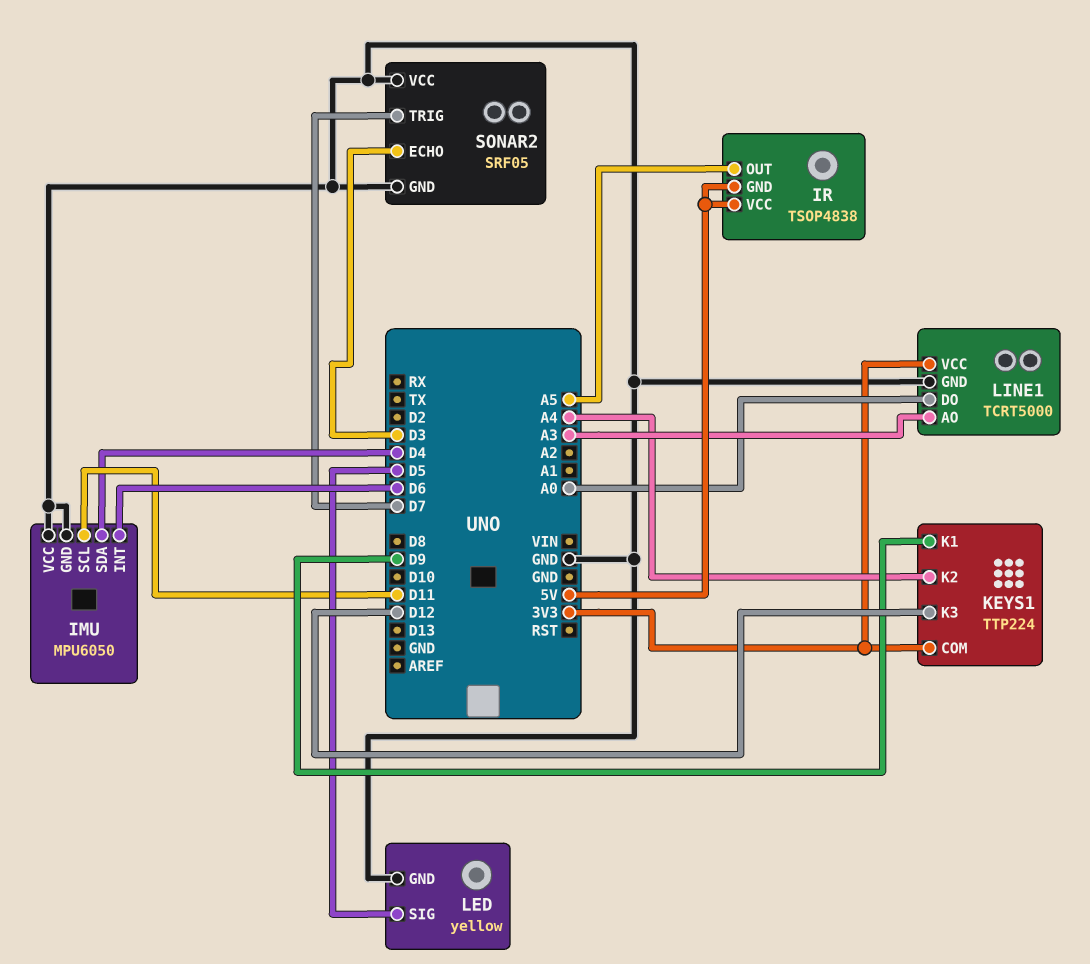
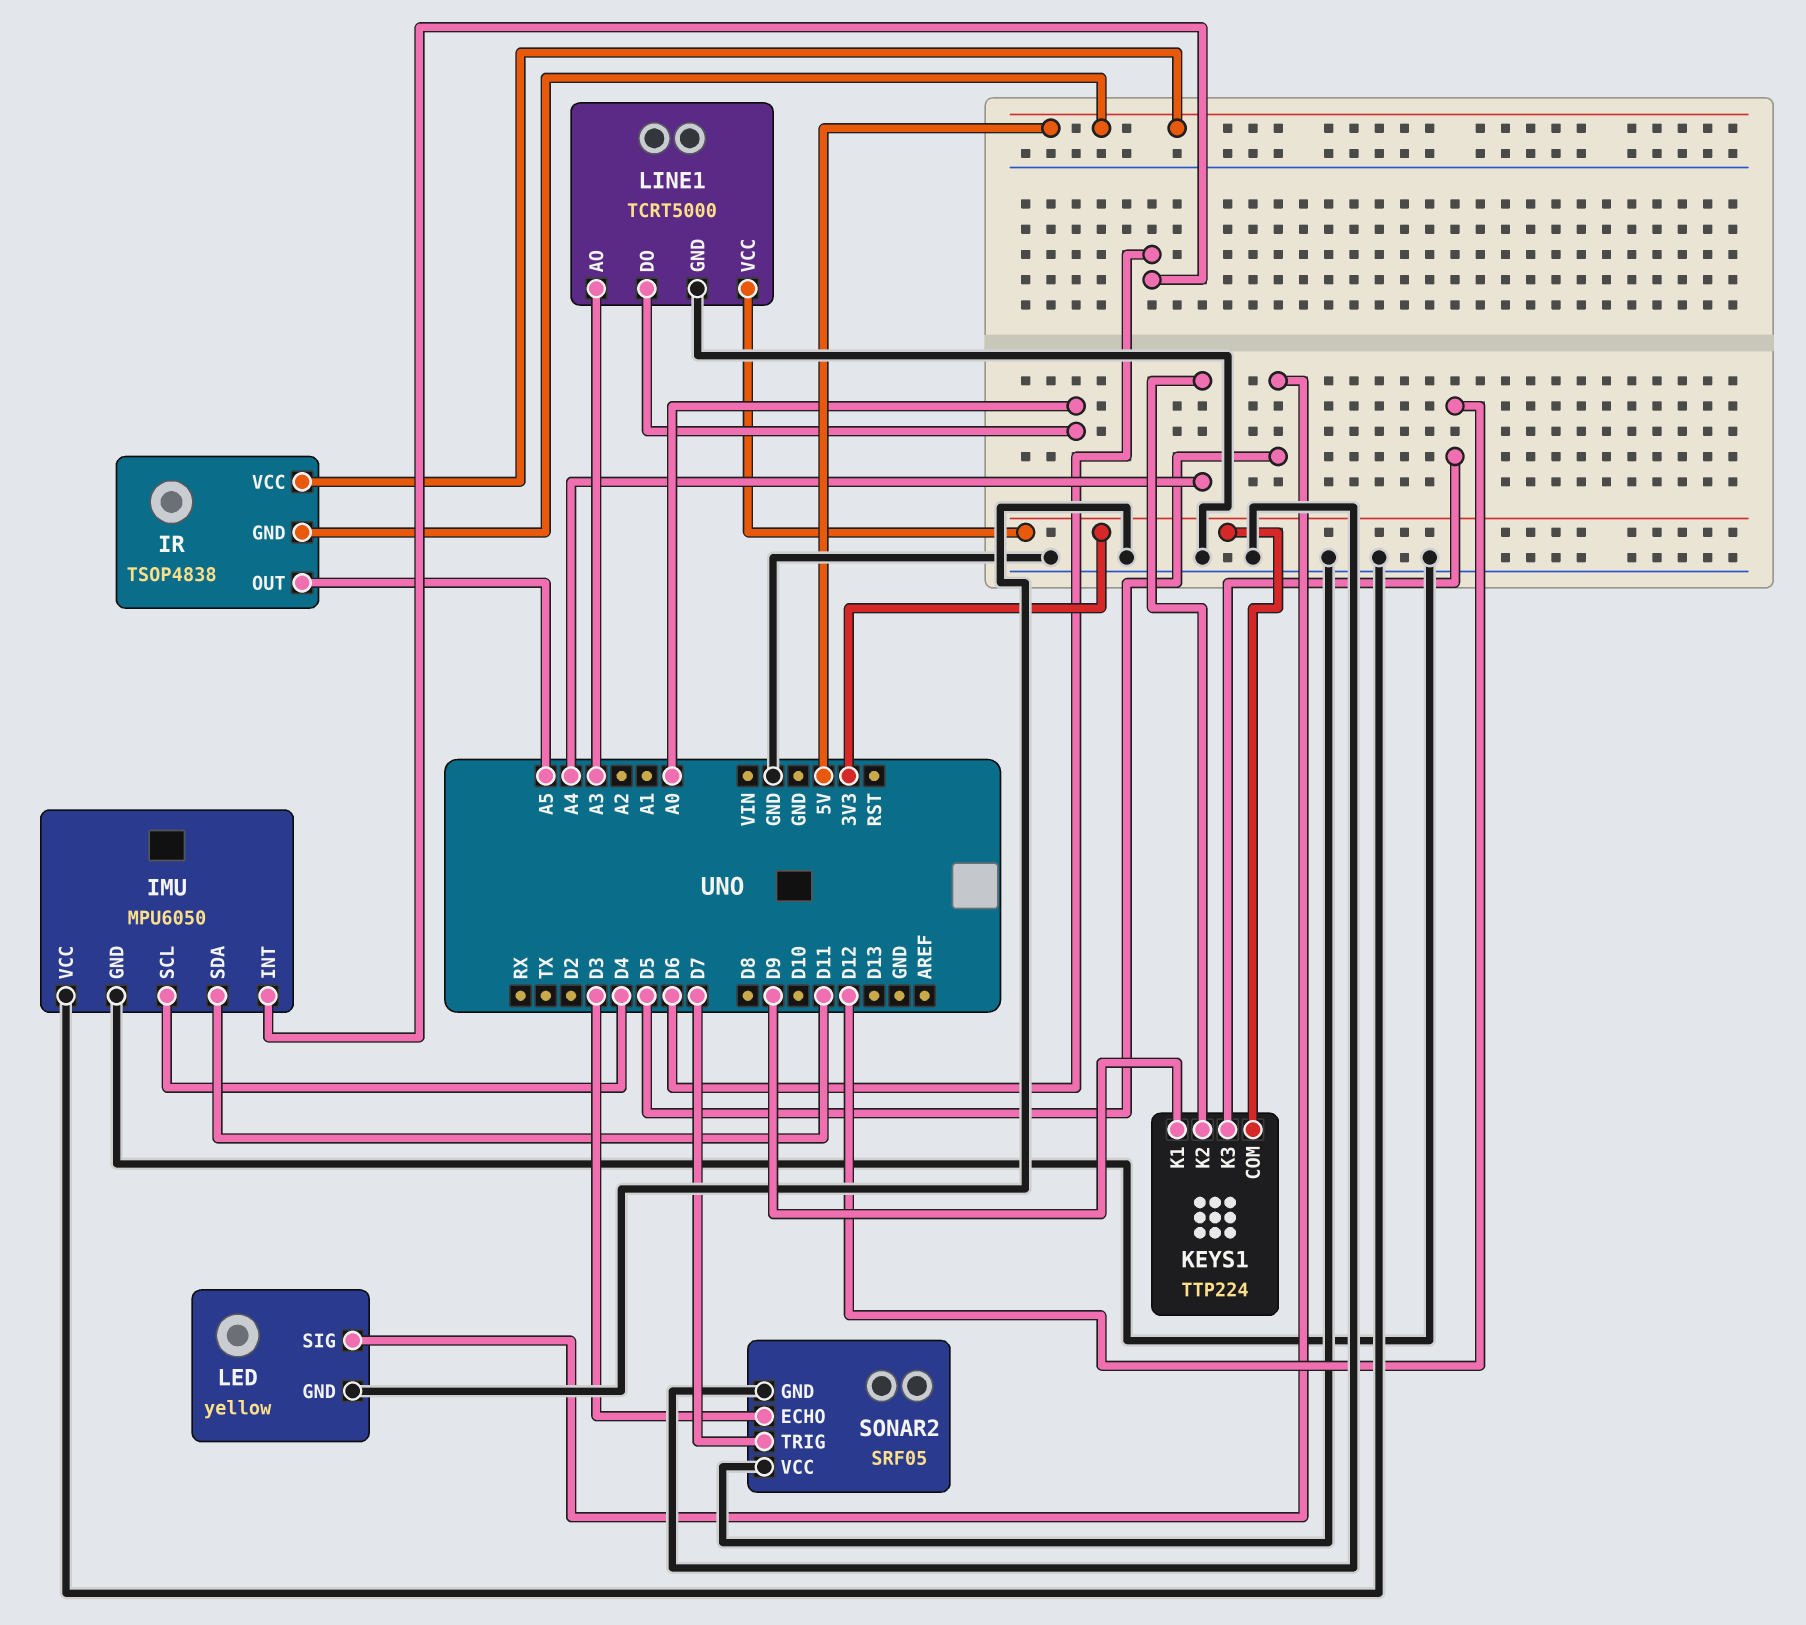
IMU pin SCL: D11 -> D4
IMU pin SDA: D4 -> D11

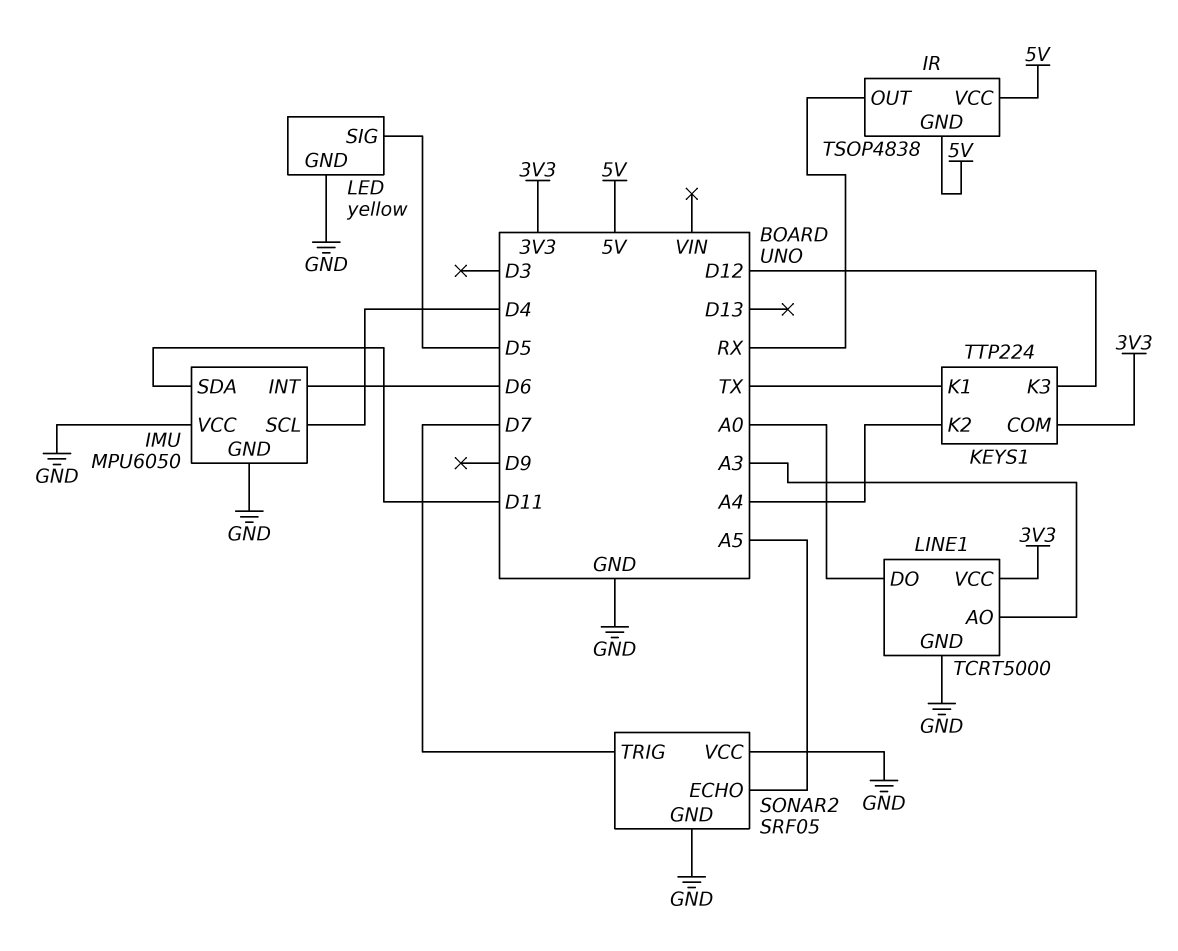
IR pin OUT: A5 -> RX
KEYS1 pin K1: D9 -> TX
SONAR2 pin ECHO: D3 -> A5

